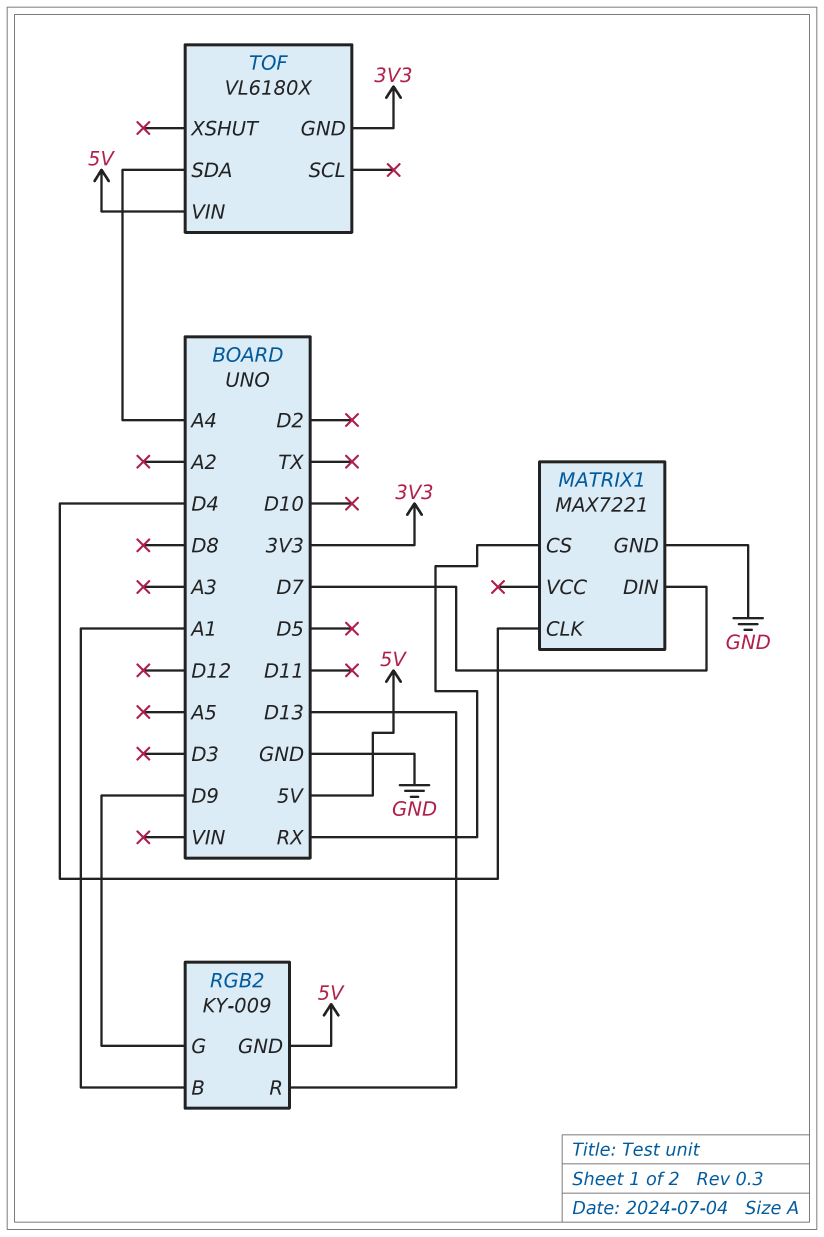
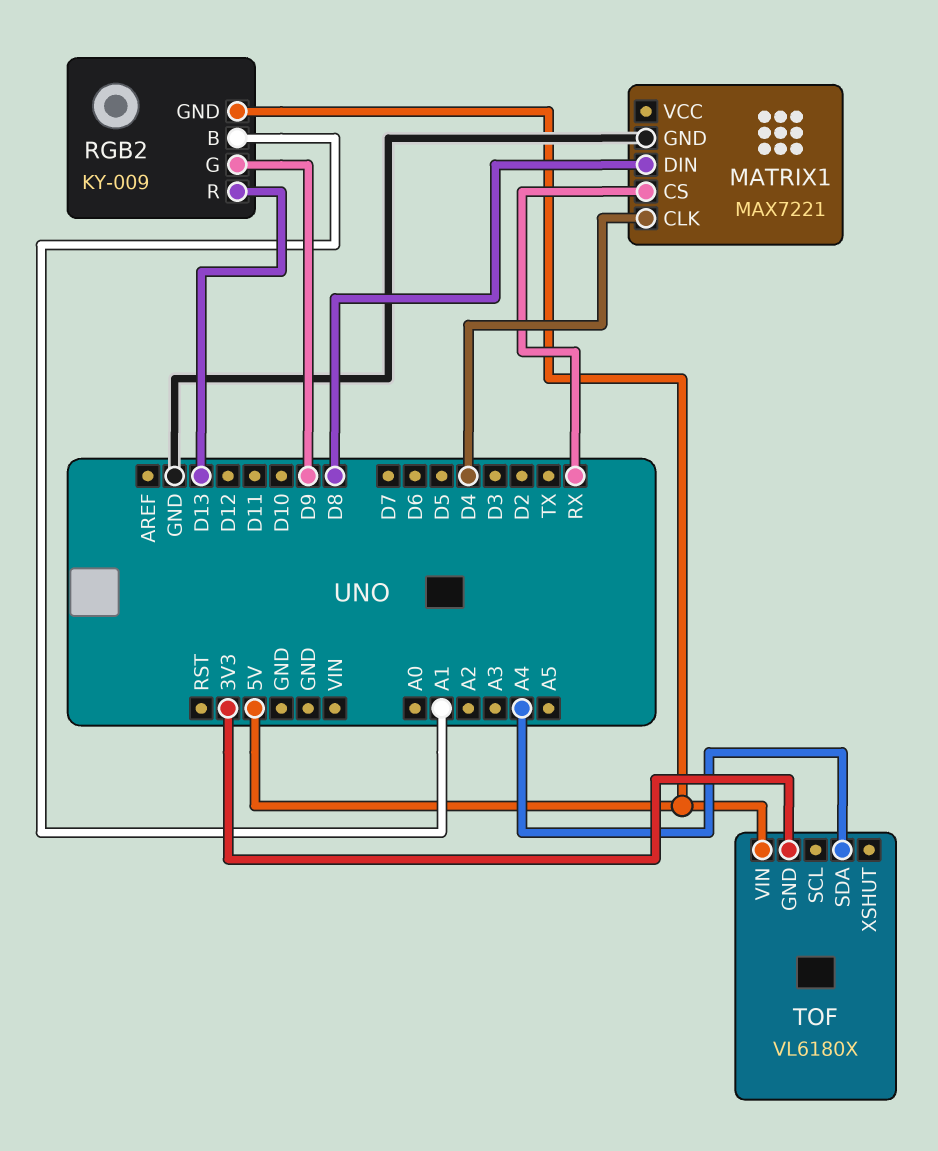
MATRIX1 pin DIN: D7 -> D8

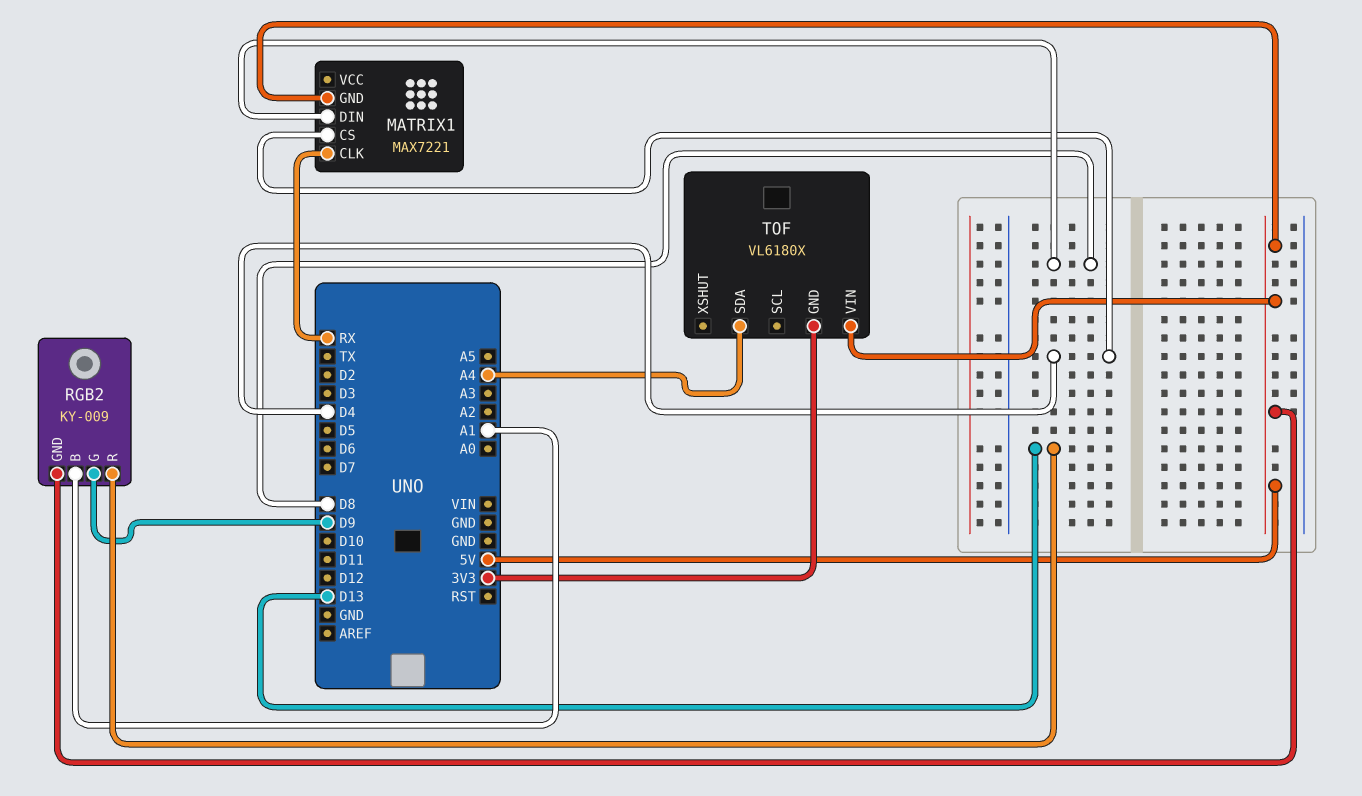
MATRIX1 pin CLK: D4 -> RX
MATRIX1 pin CS: RX -> D4
MATRIX1 pin GND: GND -> 5V

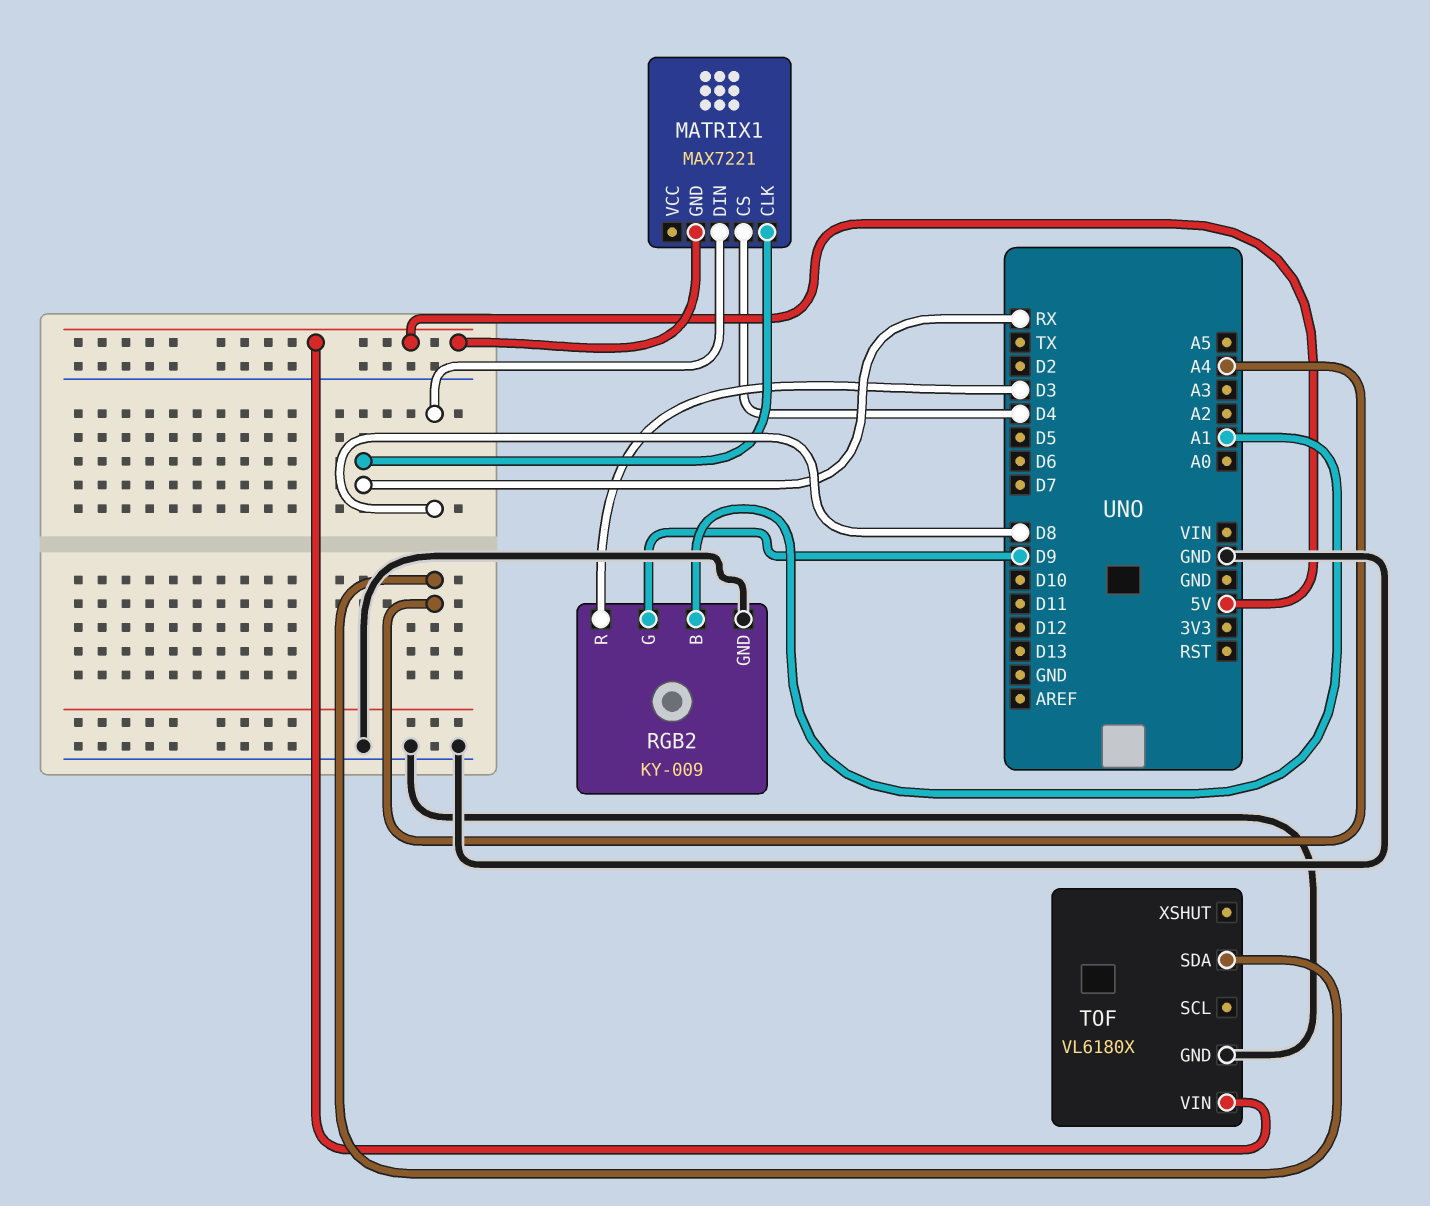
RGB2 pin GND: 5V -> GND
RGB2 pin R: D13 -> D3
TOF pin GND: 3V3 -> GND

